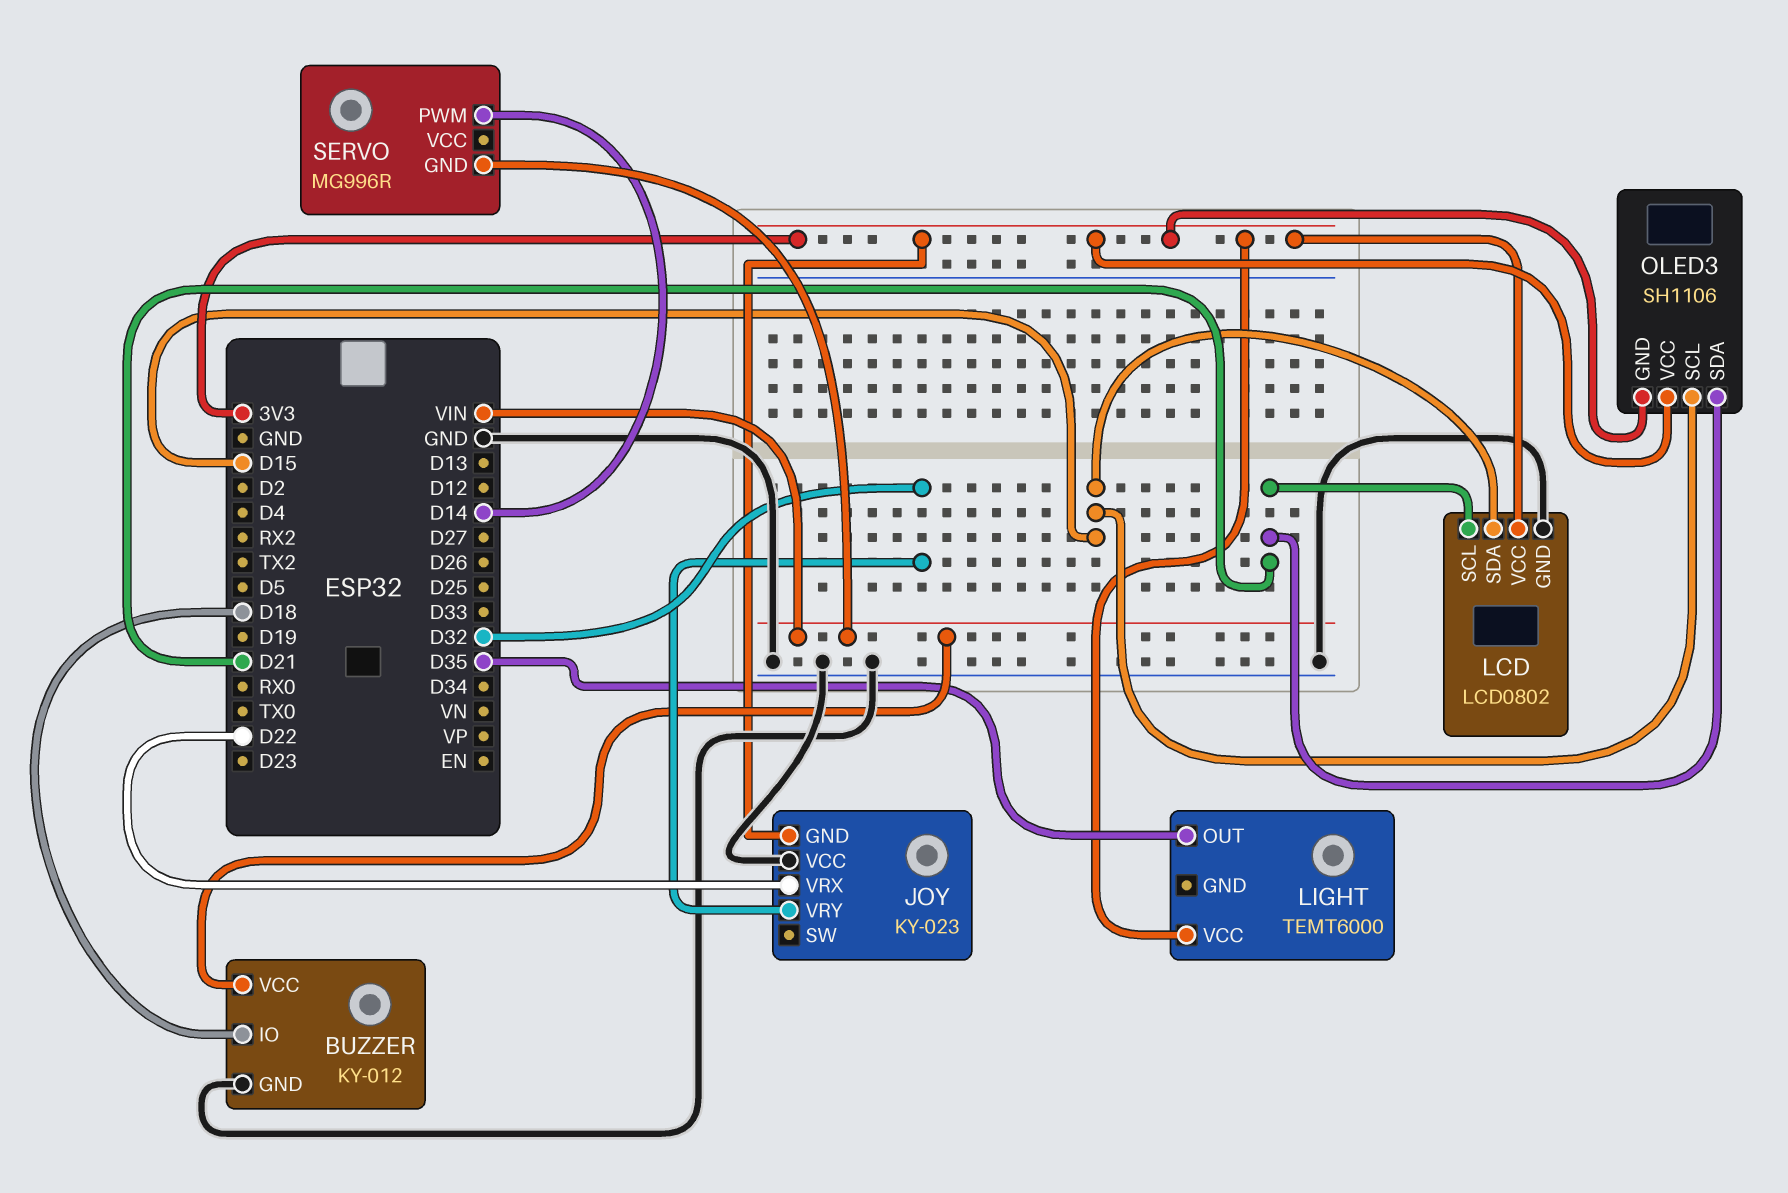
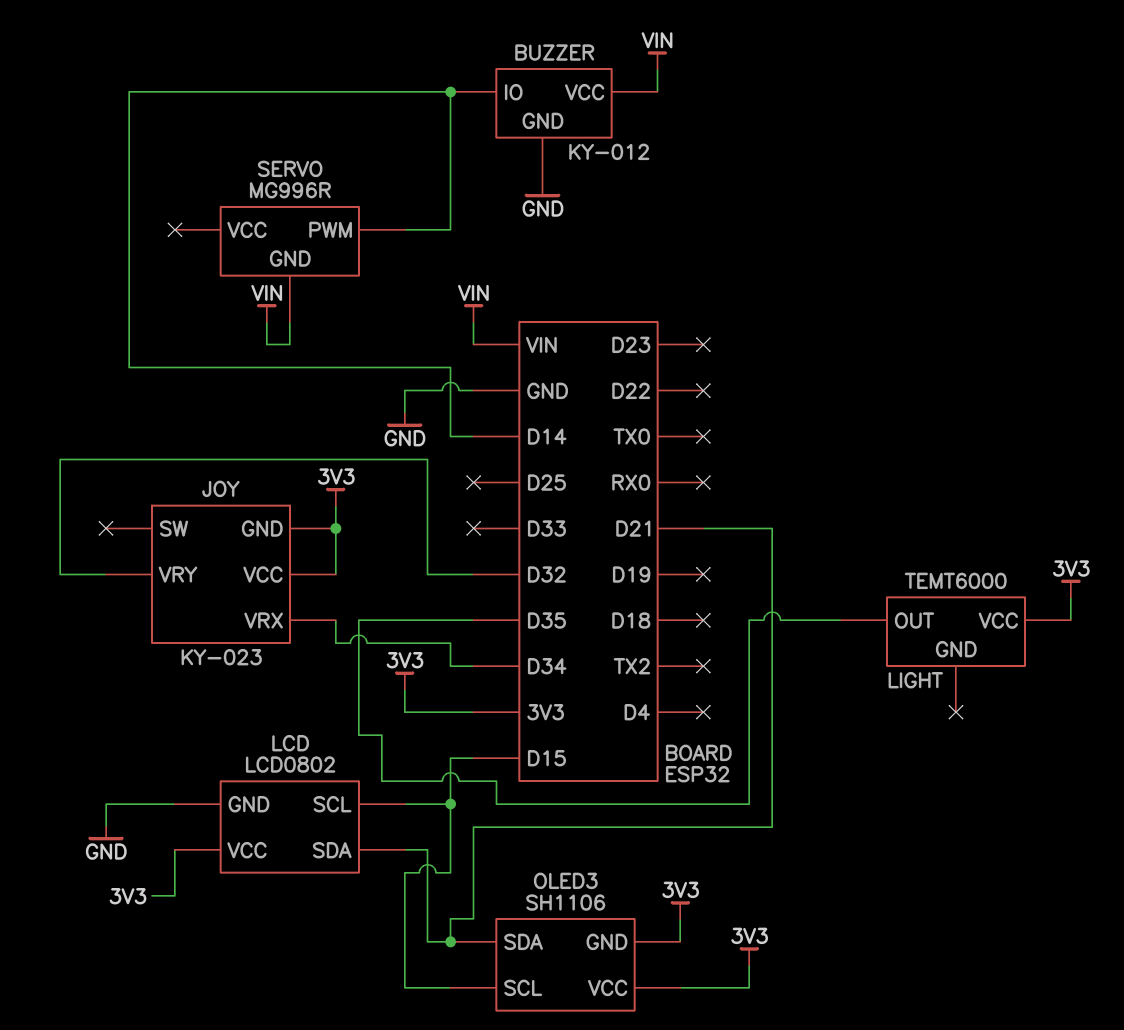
BUZZER pin IO: D18 -> D14
JOY pin VCC: GND -> 3V3
JOY pin VRX: D22 -> D34
LCD pin SCL: D21 -> D15
LCD pin SDA: D15 -> D21

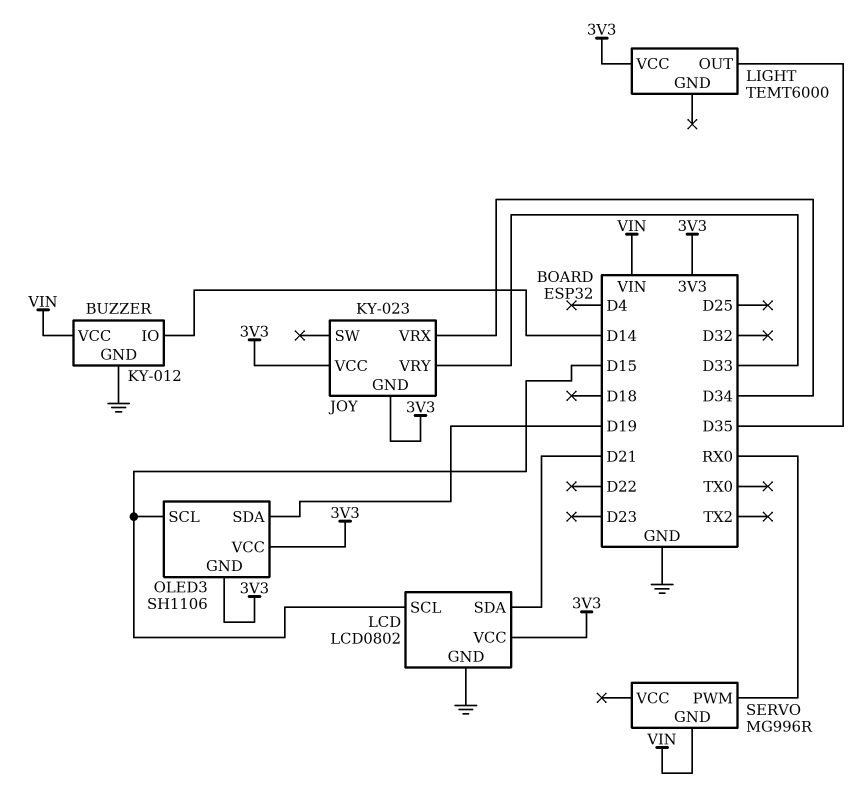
JOY pin VRY: D32 -> D33
OLED3 pin SDA: D21 -> D19
SERVO pin PWM: D14 -> RX0

